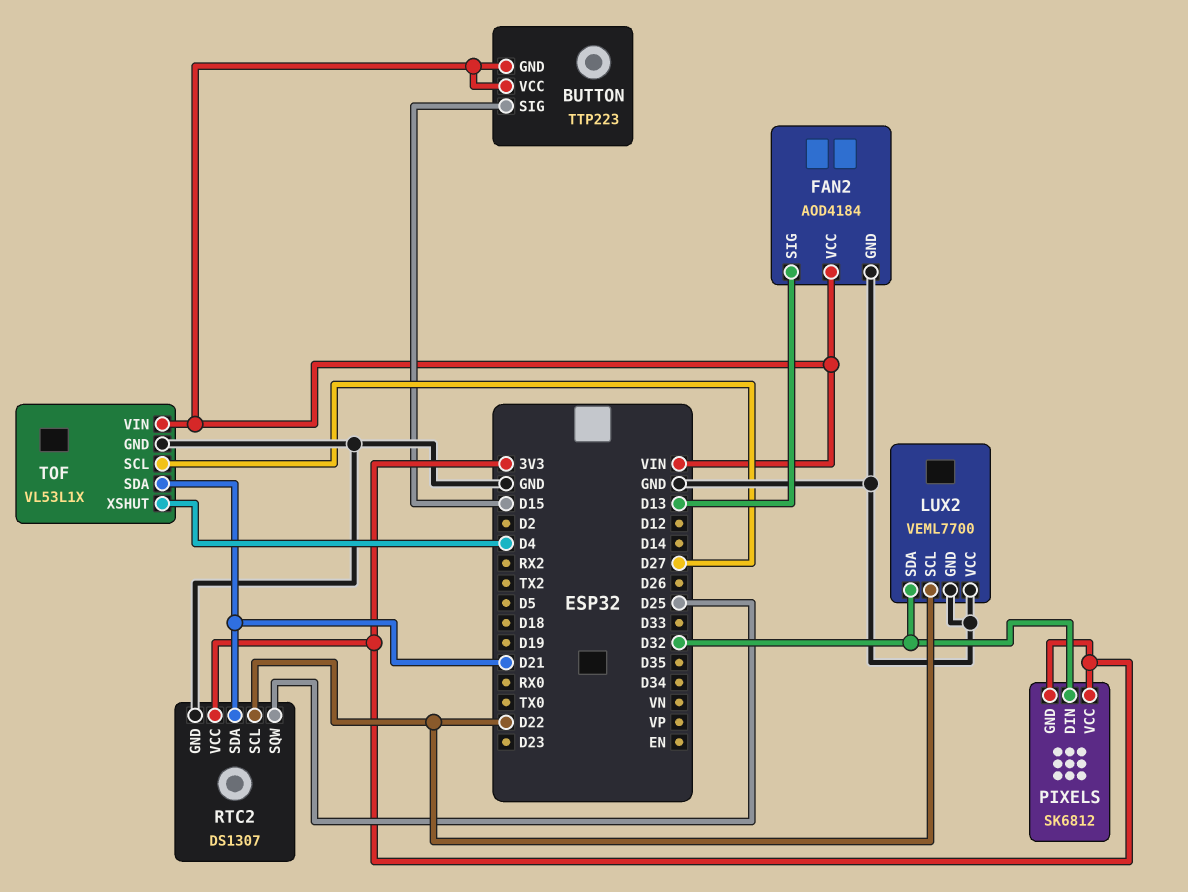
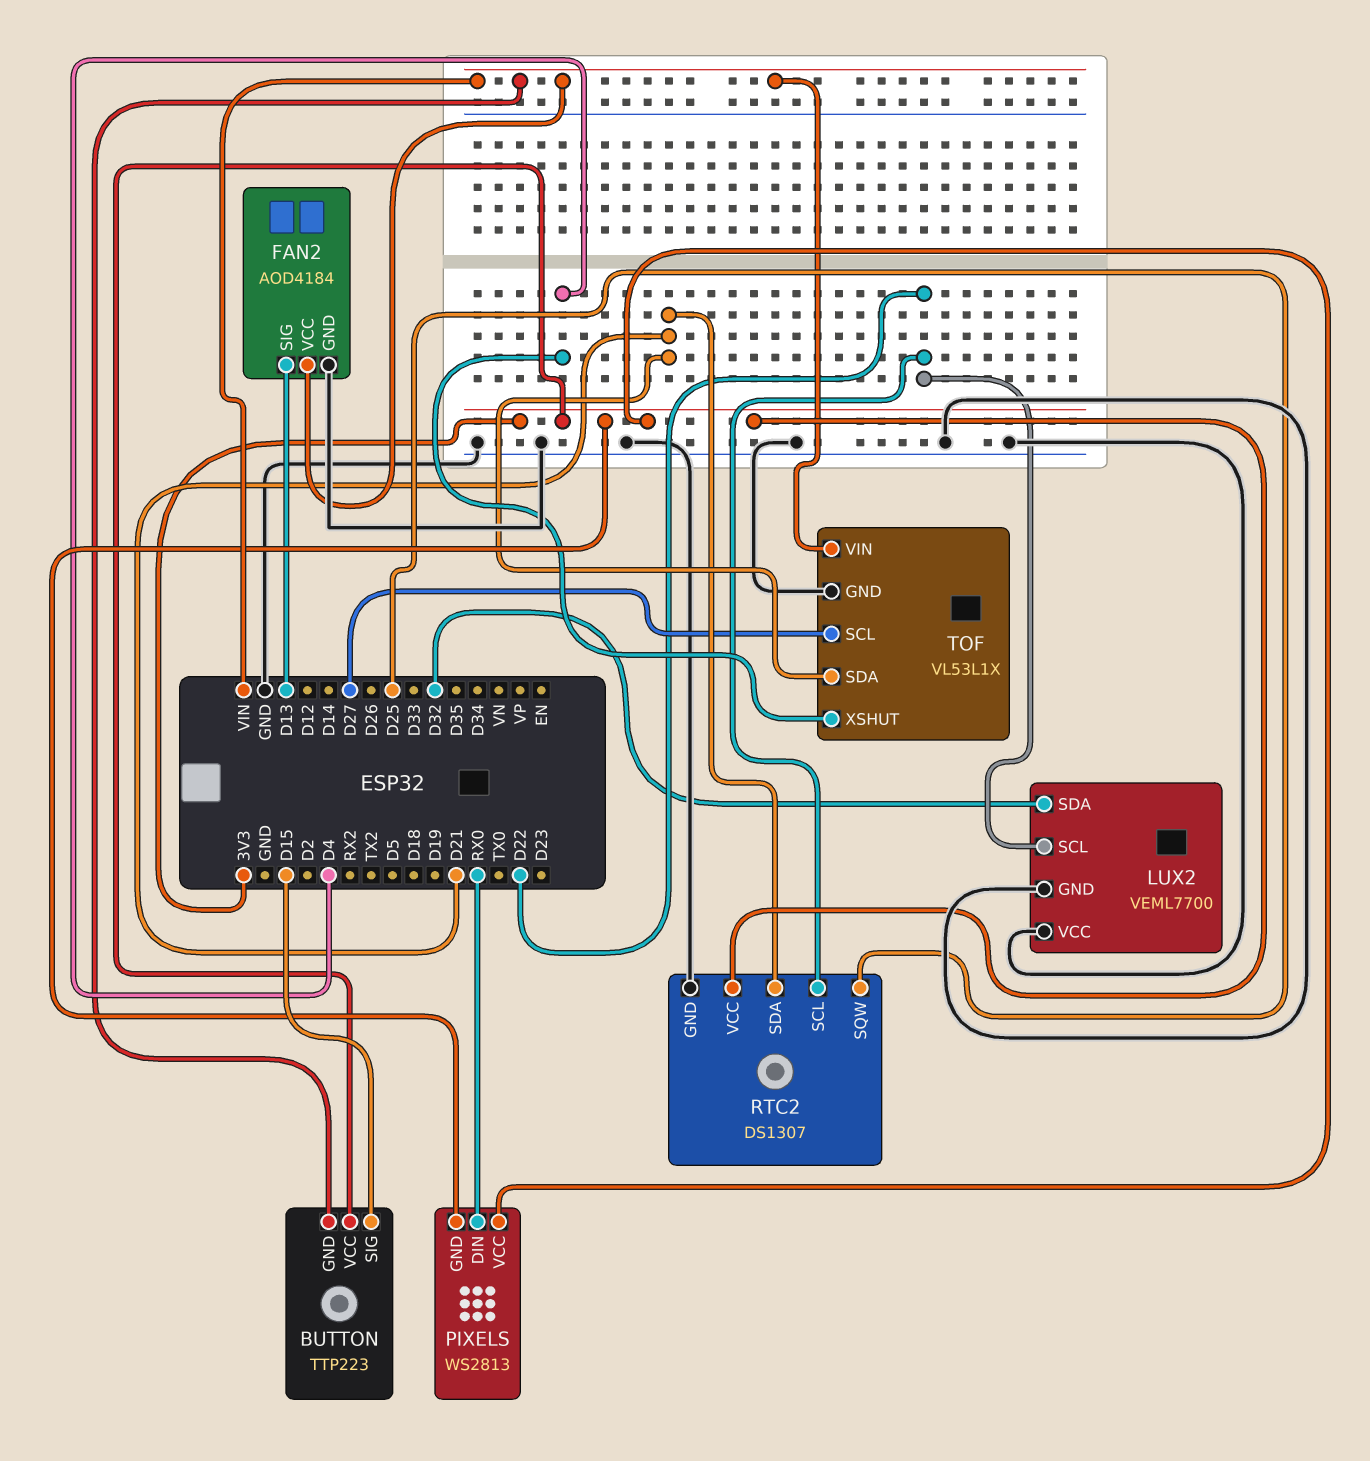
BUTTON pin VCC: VIN -> 3V3
PIXELS: SK6812 -> WS2813
PIXELS pin DIN: D32 -> RX0

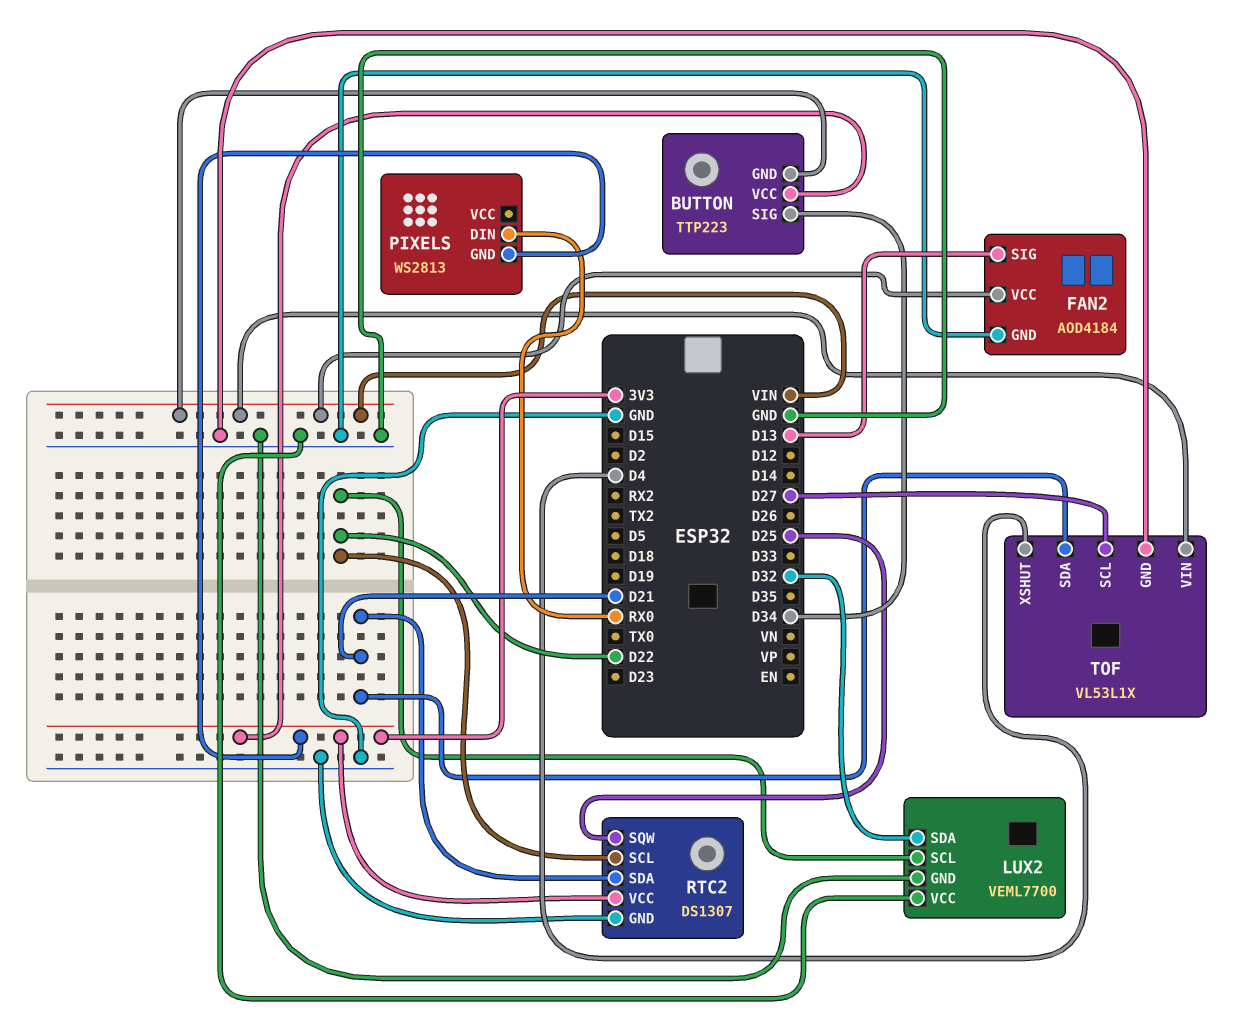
BUTTON pin SIG: D15 -> D34
PIXELS pin VCC: 3V3 -> none

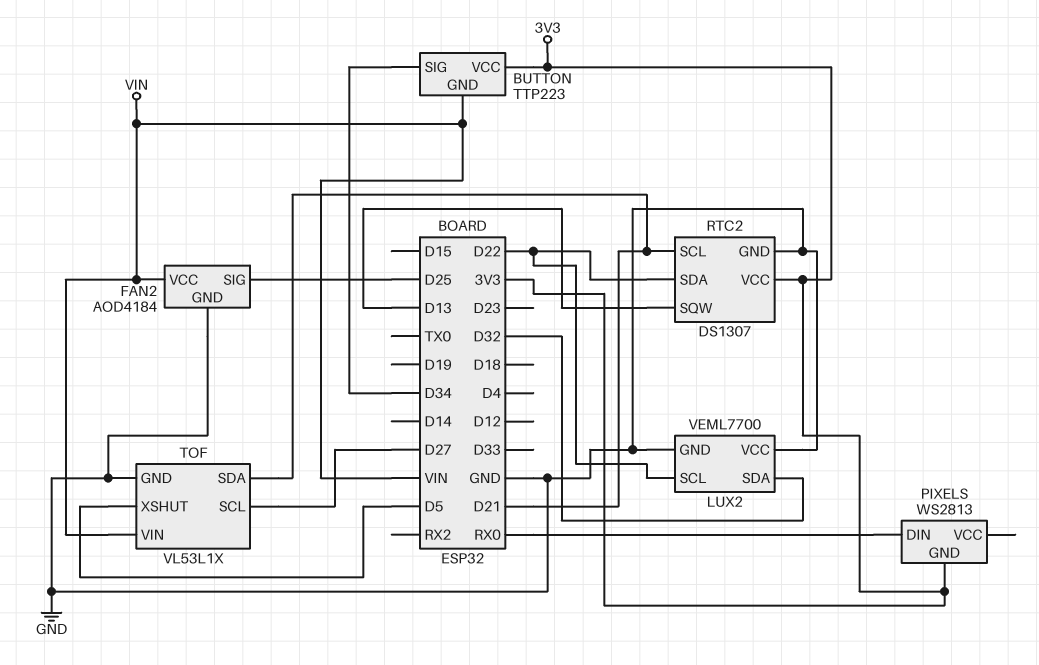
FAN2 pin SIG: D13 -> D25
RTC2 pin SCL: D22 -> D21
RTC2 pin SDA: D21 -> D22
RTC2 pin SQW: D25 -> D13
TOF pin XSHUT: D4 -> D5

